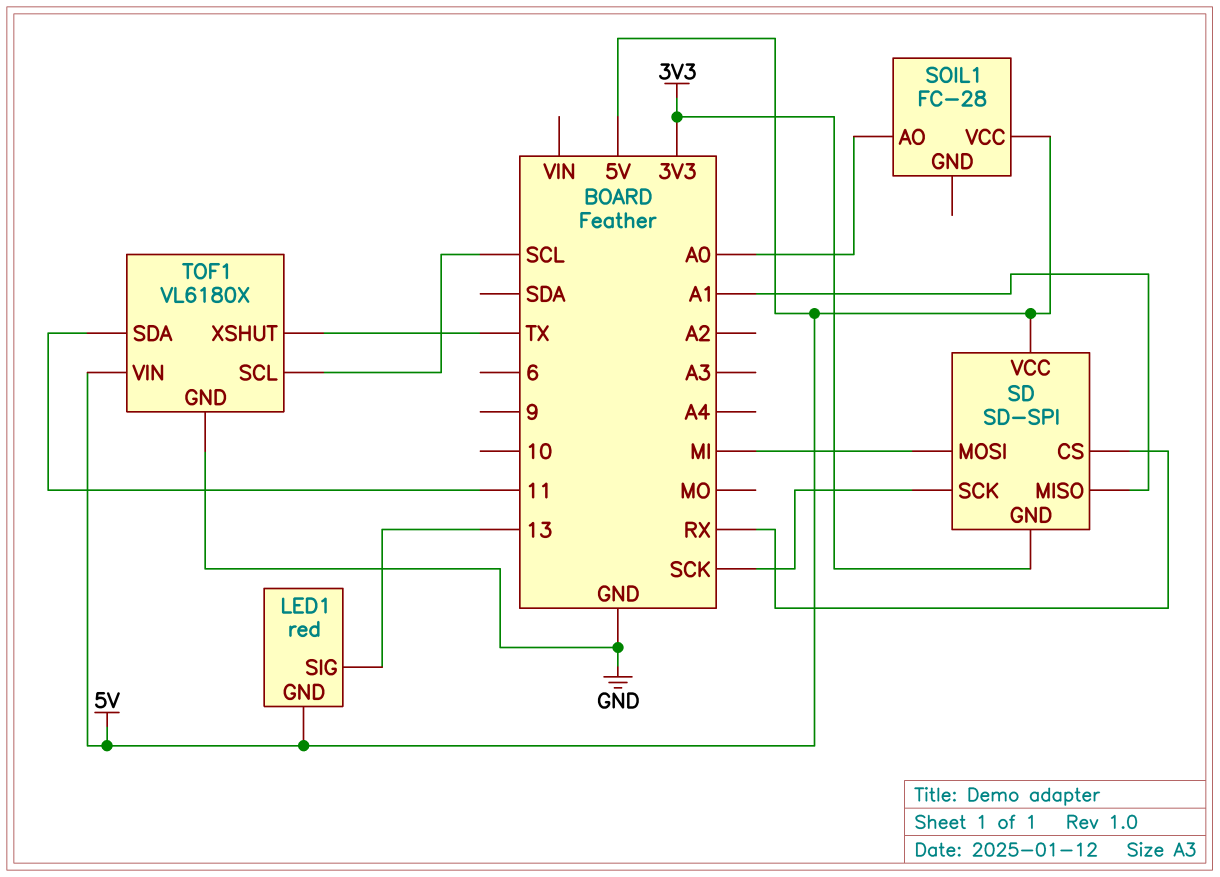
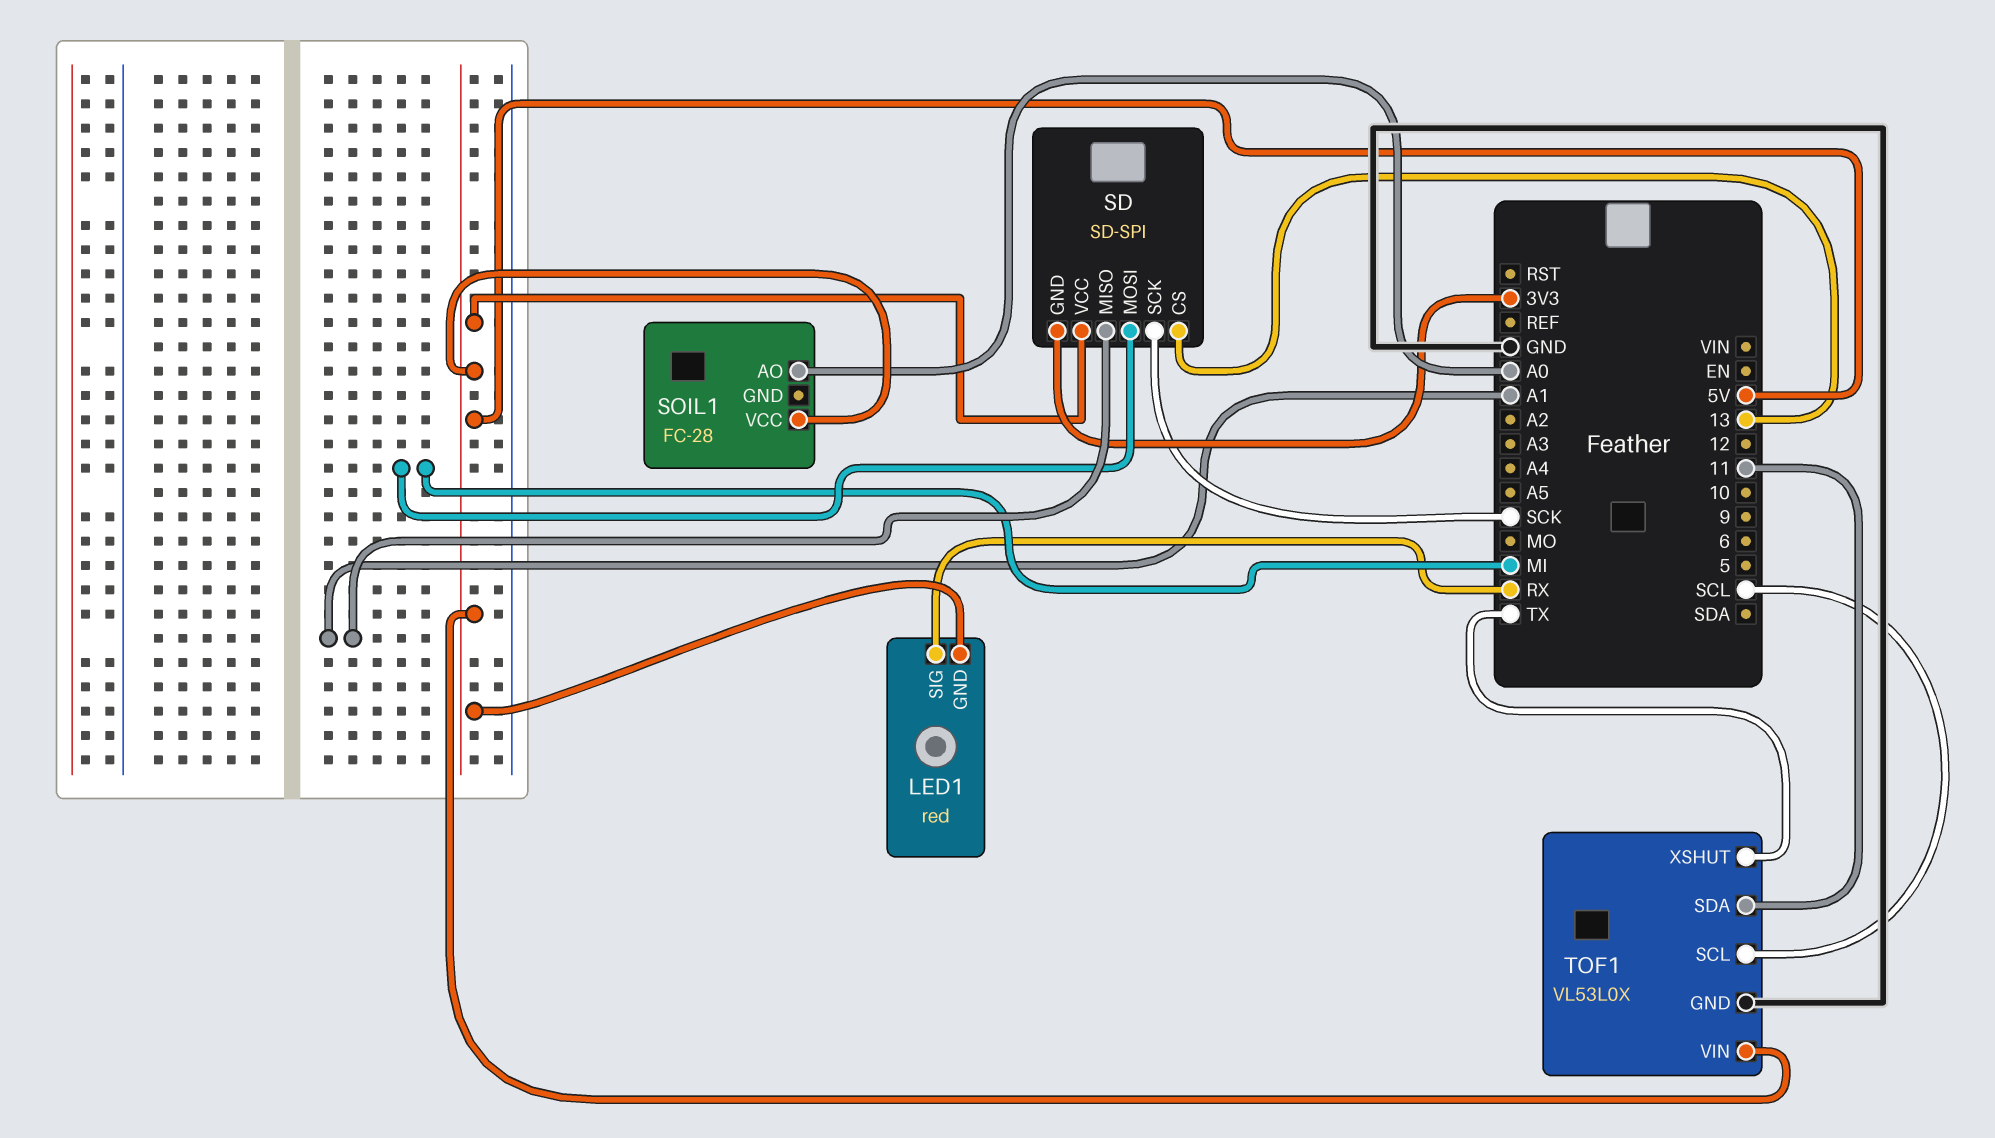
LED1 pin SIG: 13 -> RX
SD pin CS: RX -> 13
TOF1: VL6180X -> VL53L0X

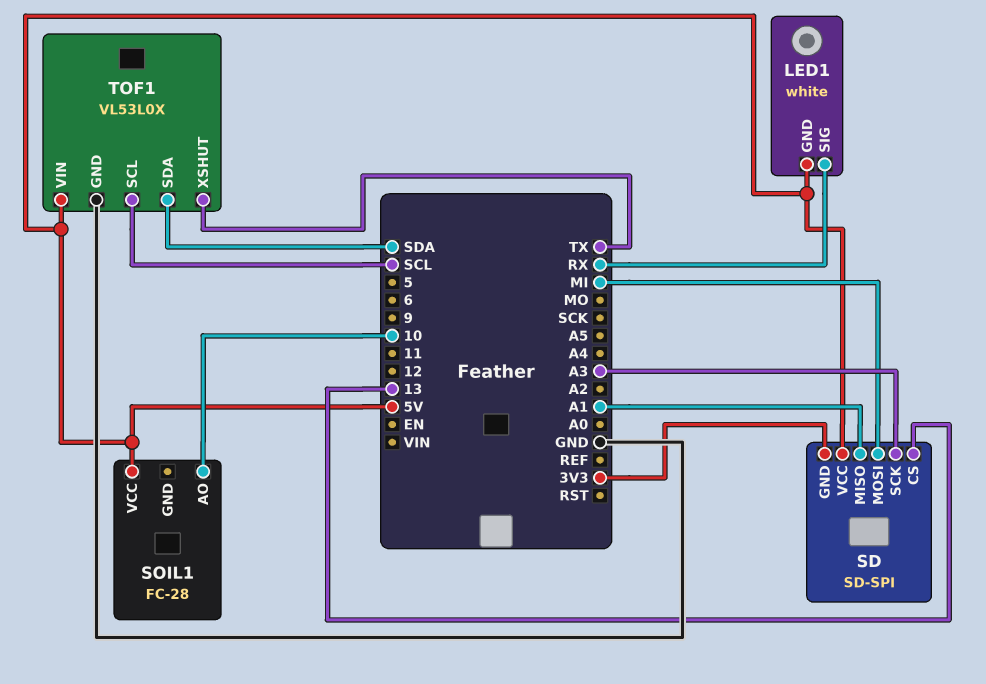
LED1: red -> white
SD pin SCK: SCK -> A3
SOIL1 pin AO: A0 -> 10
TOF1 pin SDA: 11 -> SDA

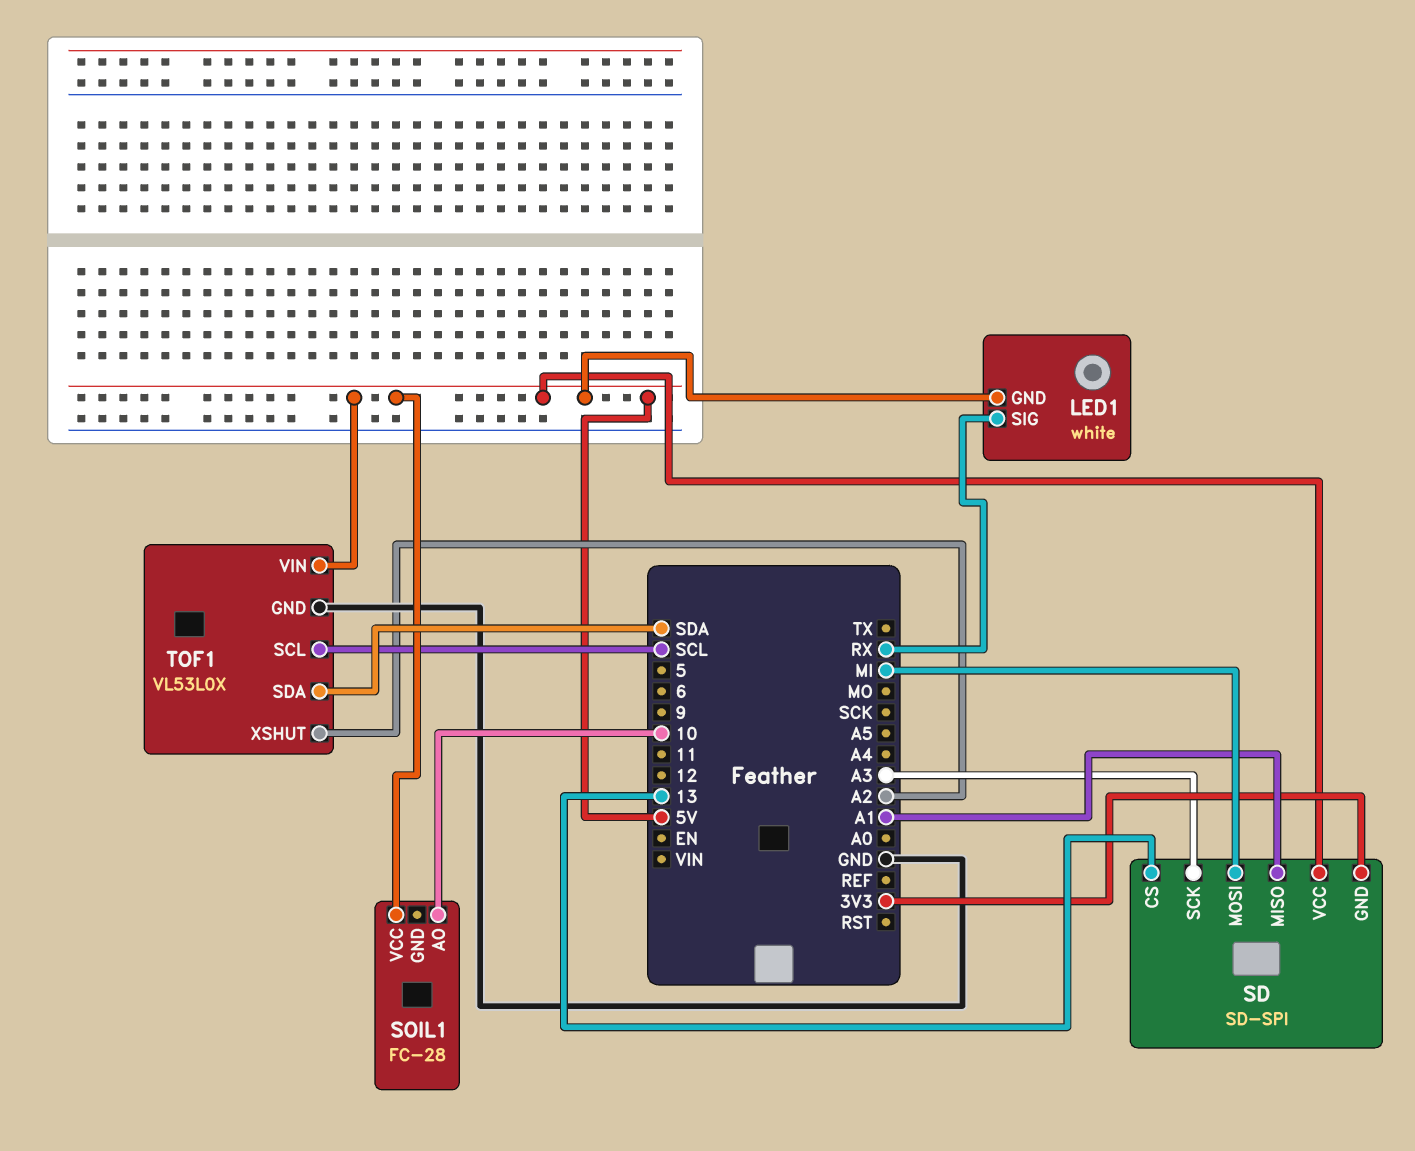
TOF1 pin XSHUT: TX -> A2

